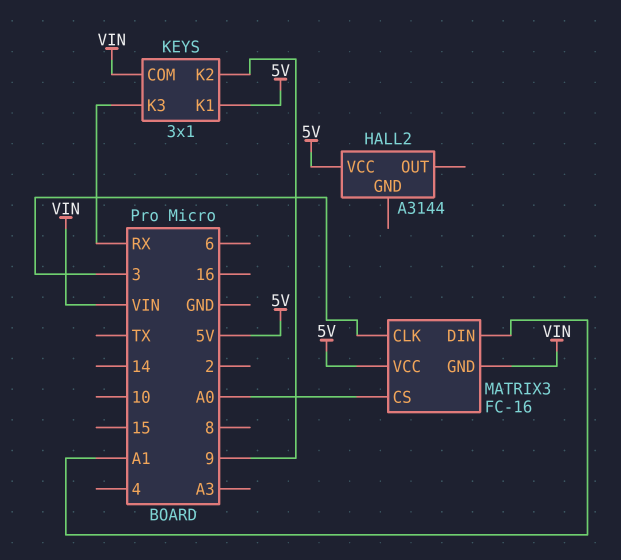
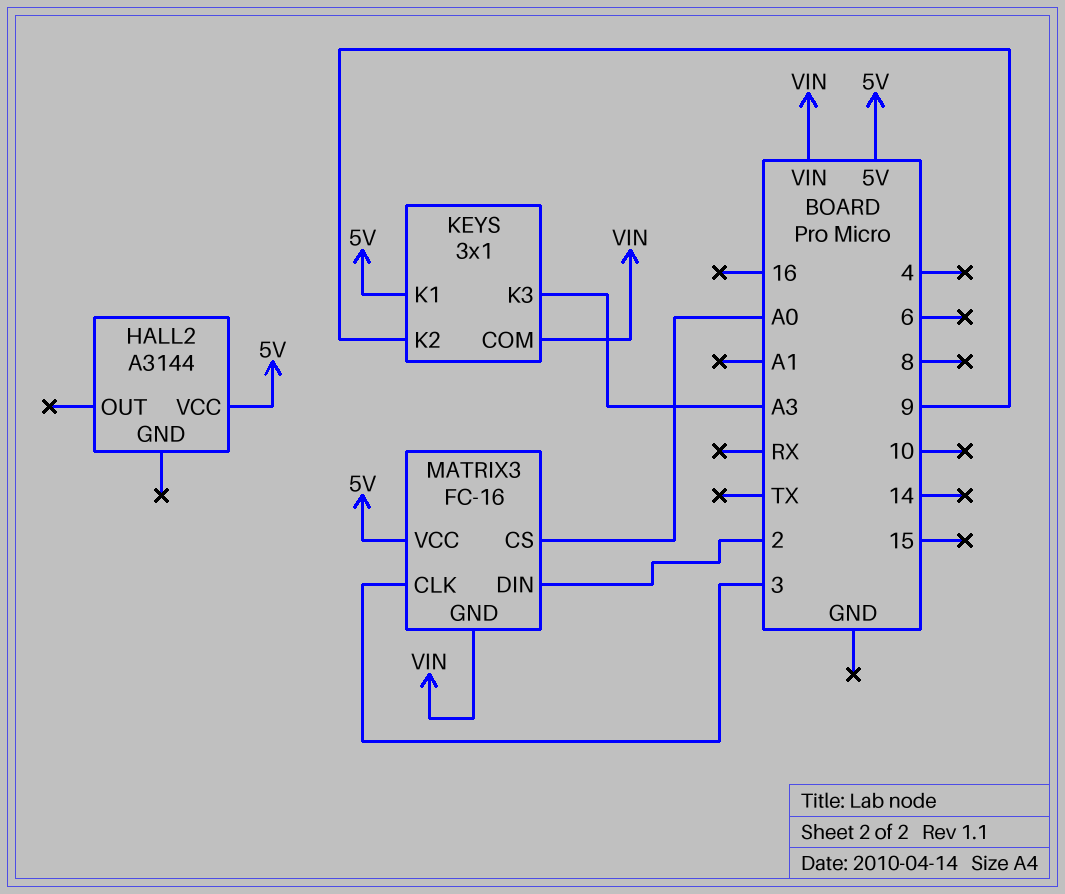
KEYS pin K3: RX -> A3
MATRIX3 pin DIN: A1 -> 2

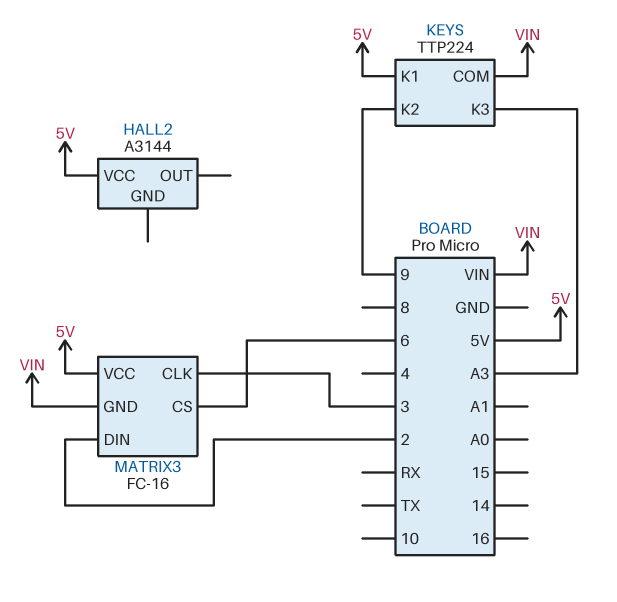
KEYS: 3x1 -> TTP224
MATRIX3 pin CS: A0 -> 6

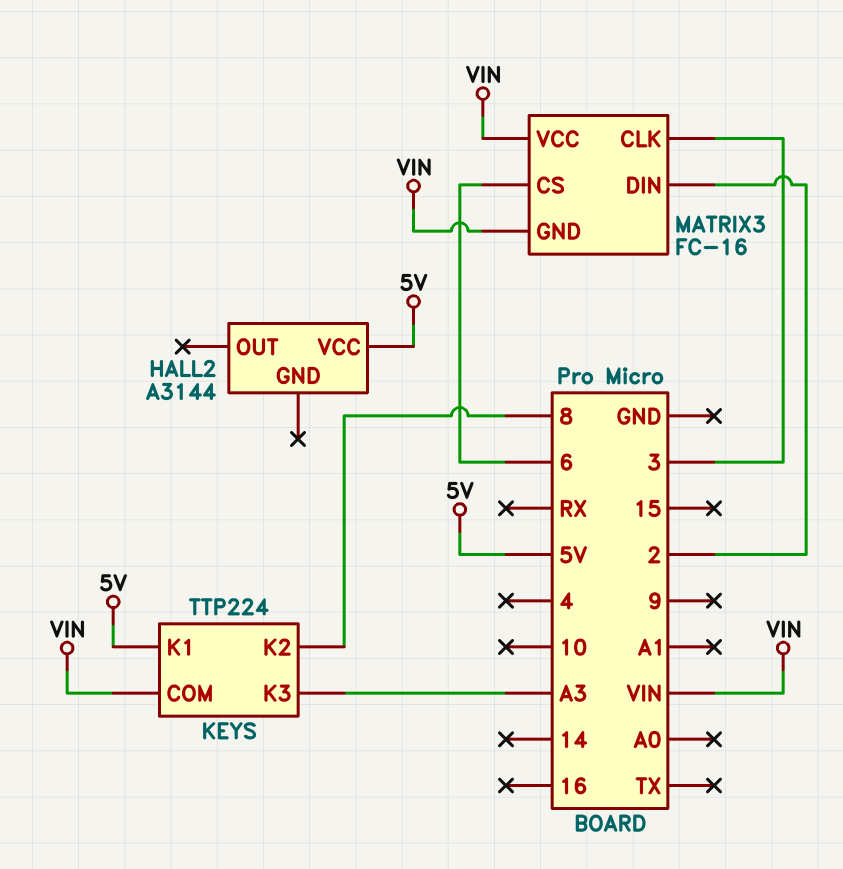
KEYS pin K2: 9 -> 8
MATRIX3 pin VCC: 5V -> VIN

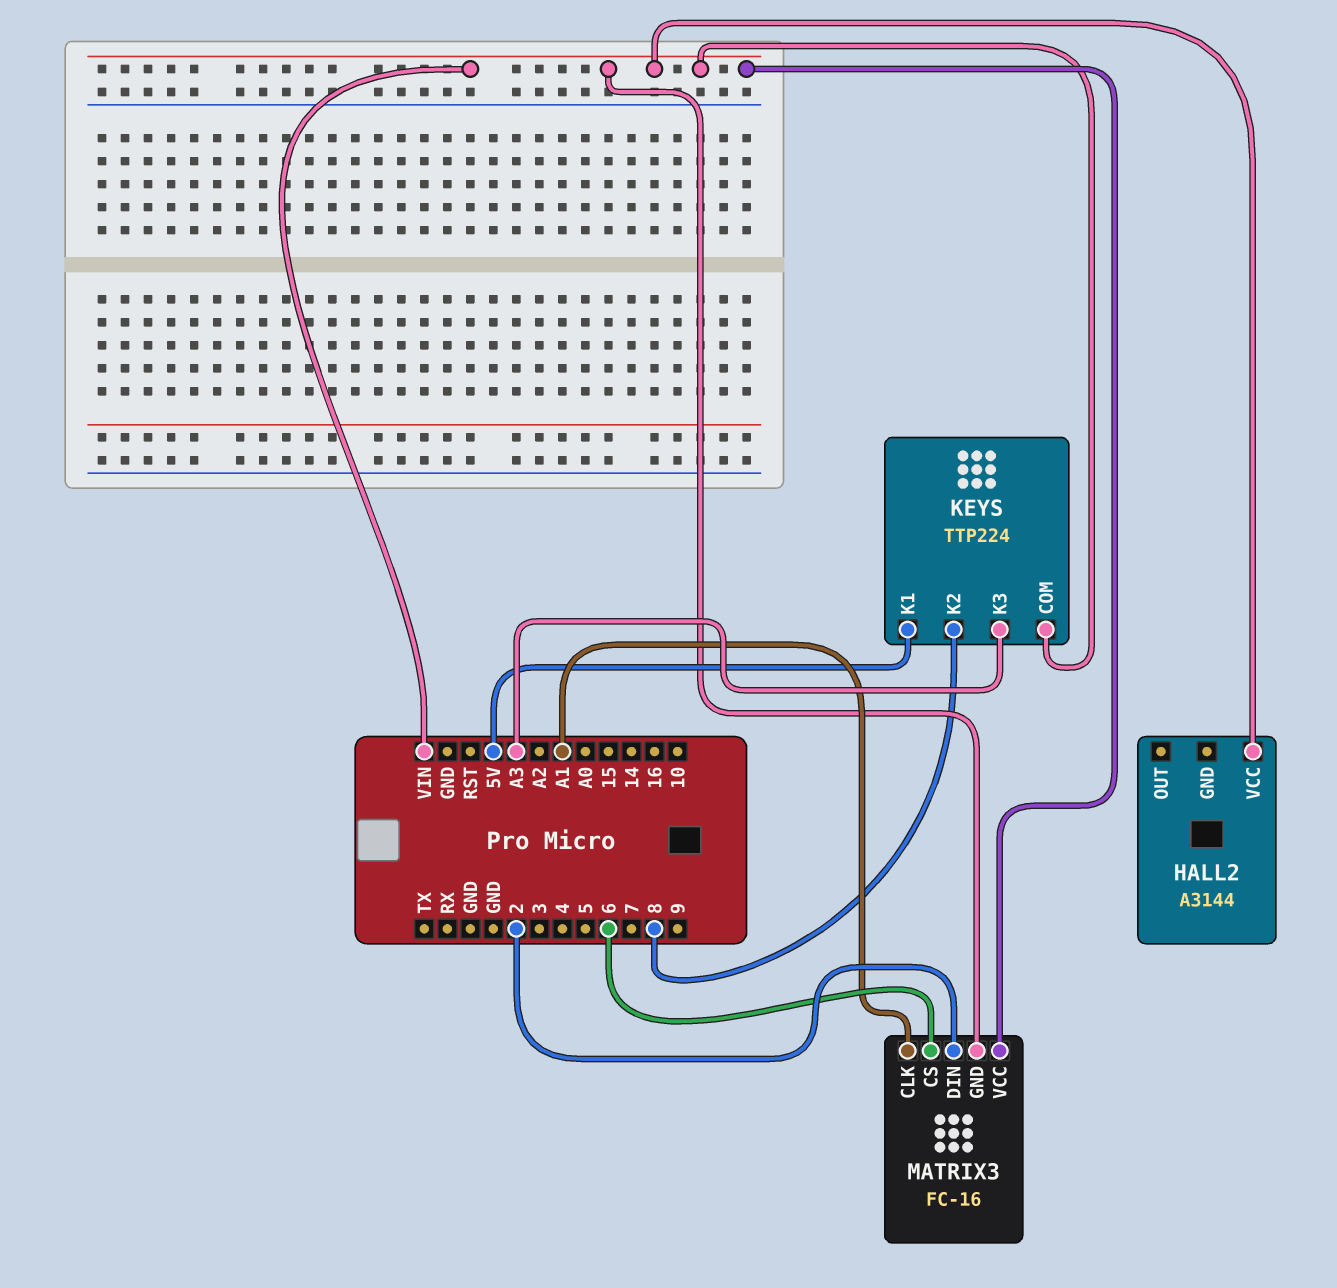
HALL2 pin VCC: 5V -> VIN
MATRIX3 pin CLK: 3 -> A1

